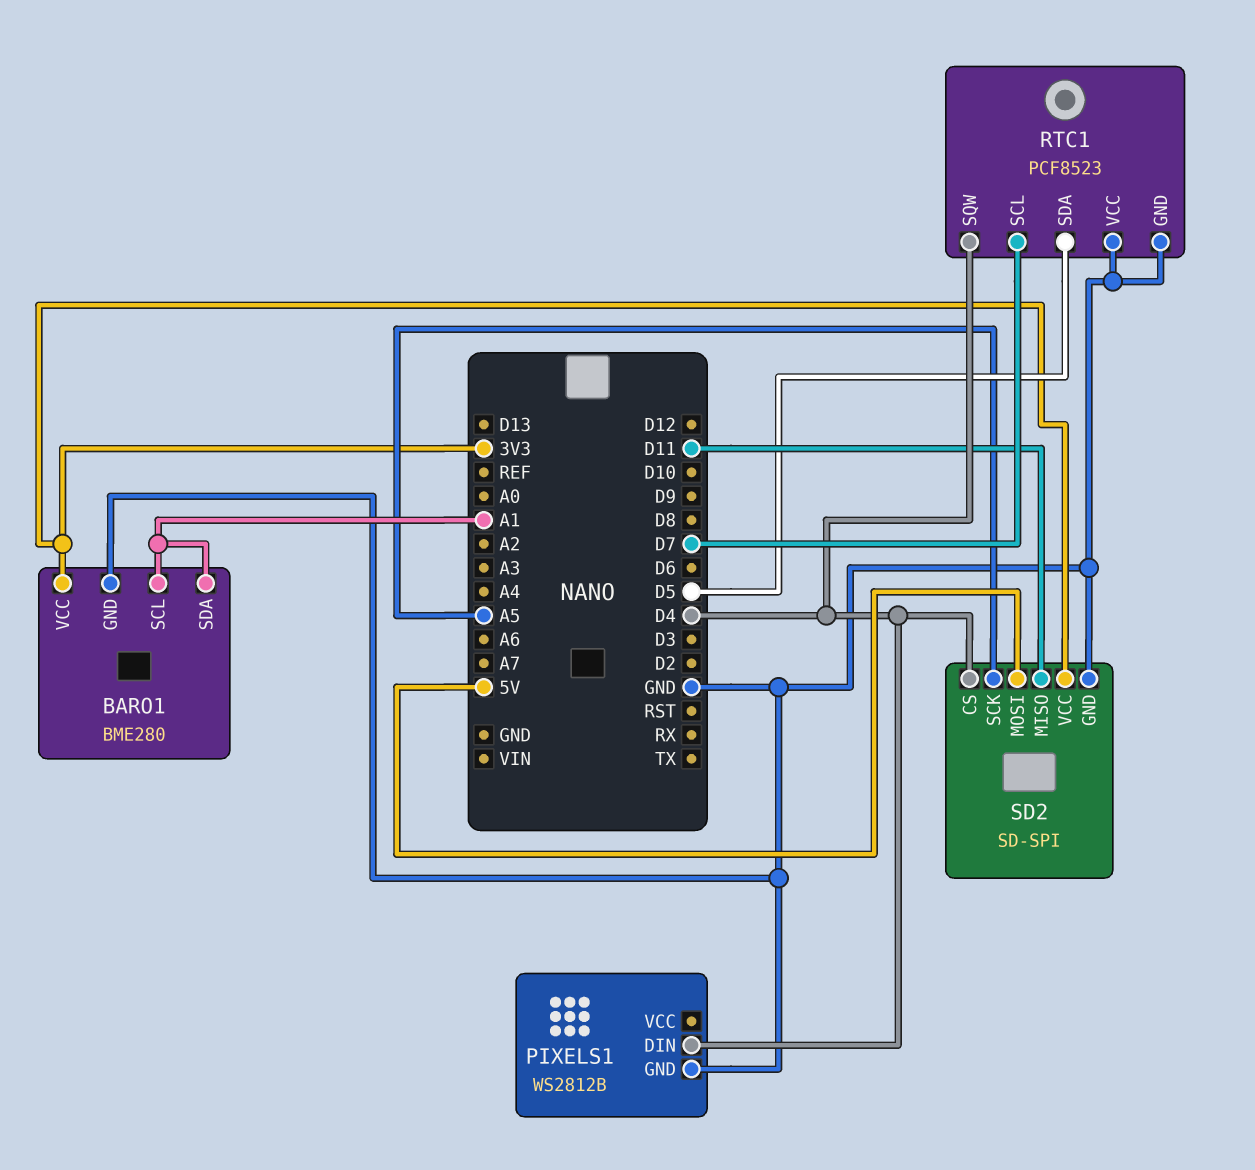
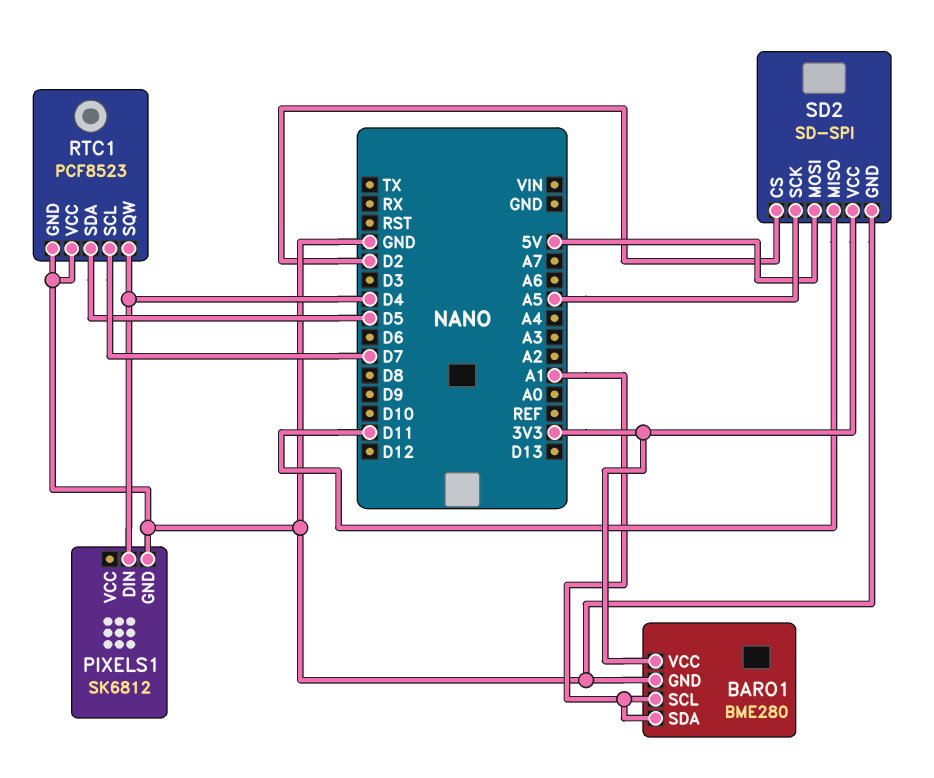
PIXELS1: WS2812B -> SK6812
SD2 pin CS: D4 -> D2

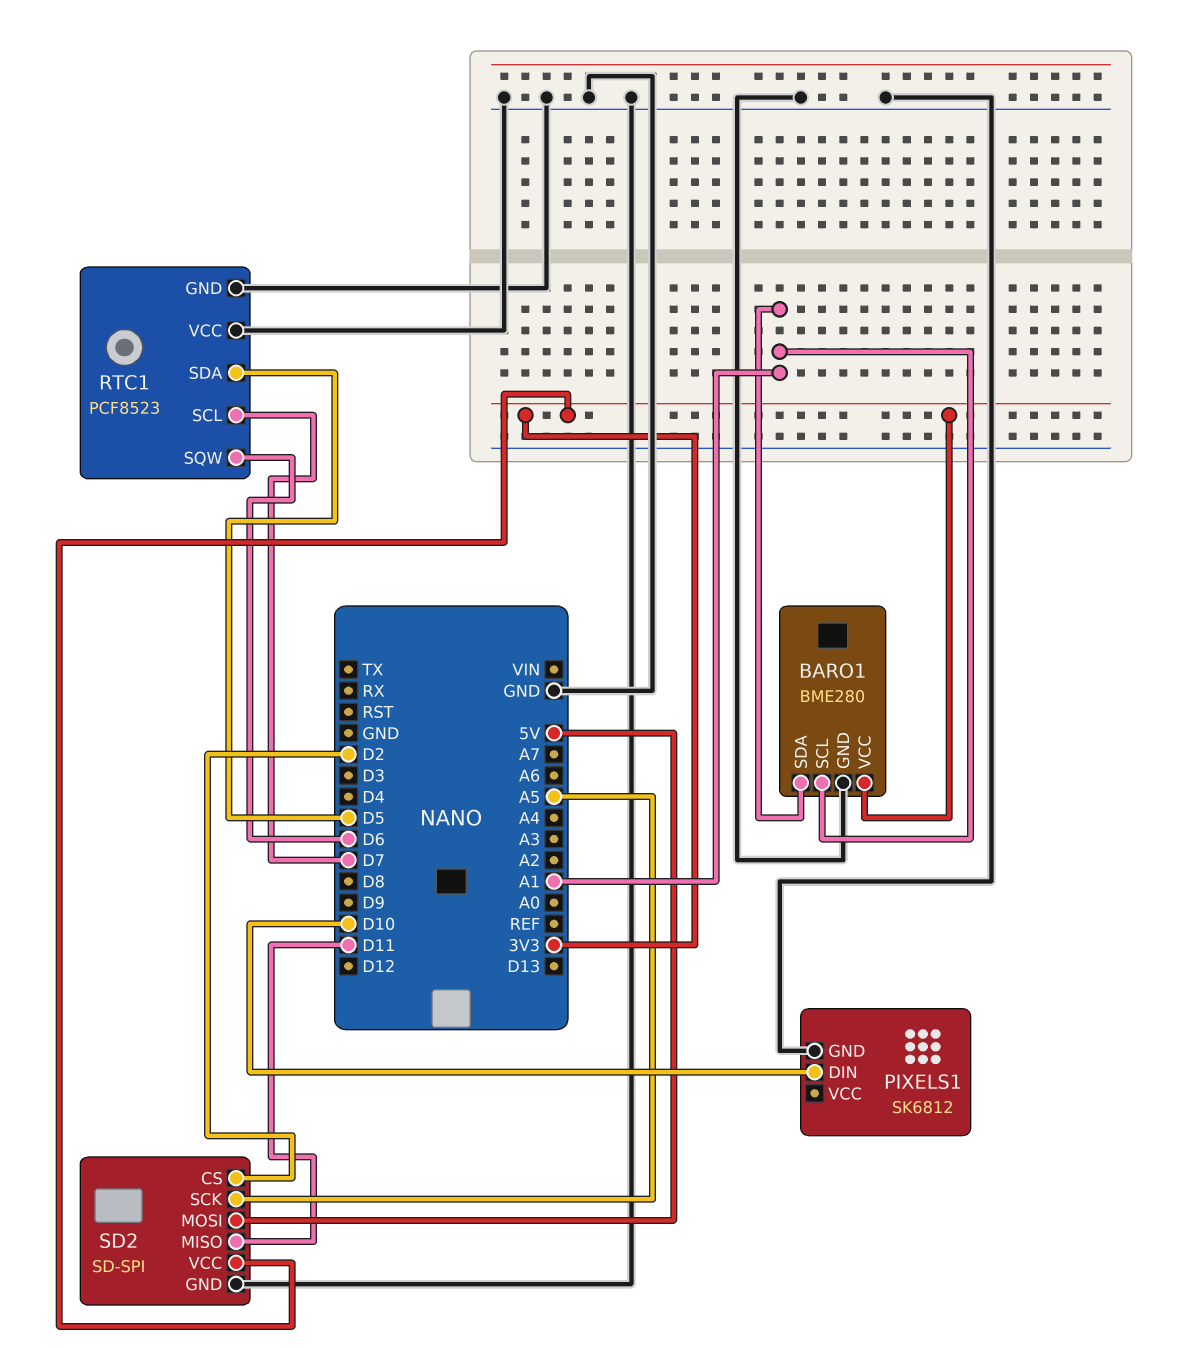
PIXELS1 pin DIN: D4 -> D10
RTC1 pin SQW: D4 -> D6

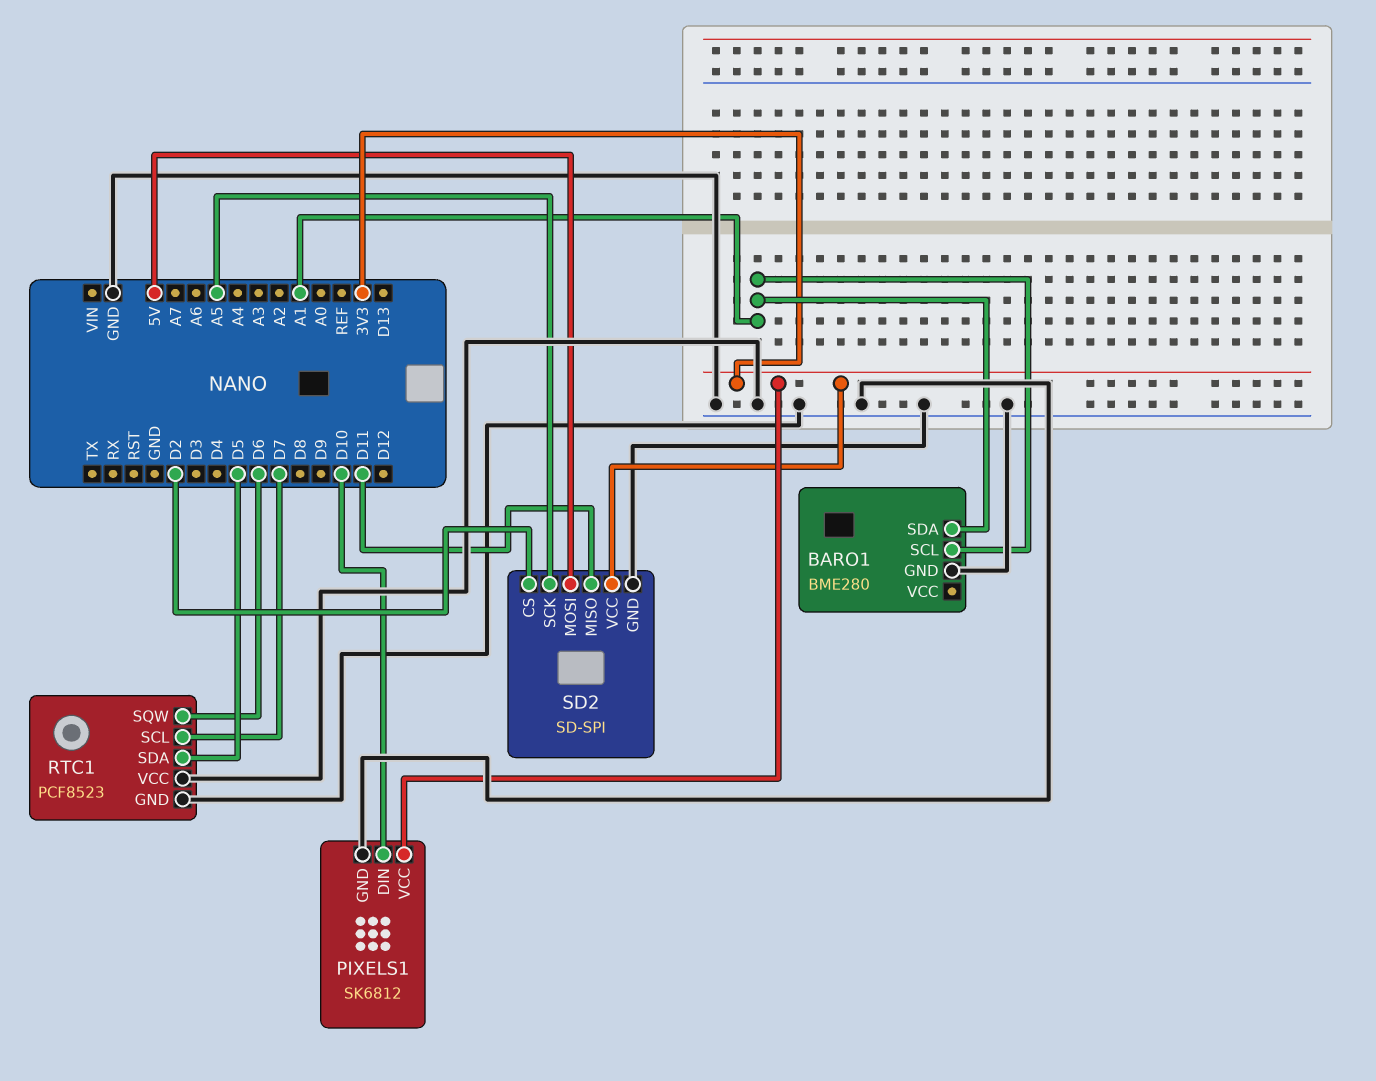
BARO1 pin VCC: 3V3 -> none
PIXELS1 pin VCC: none -> 3V3

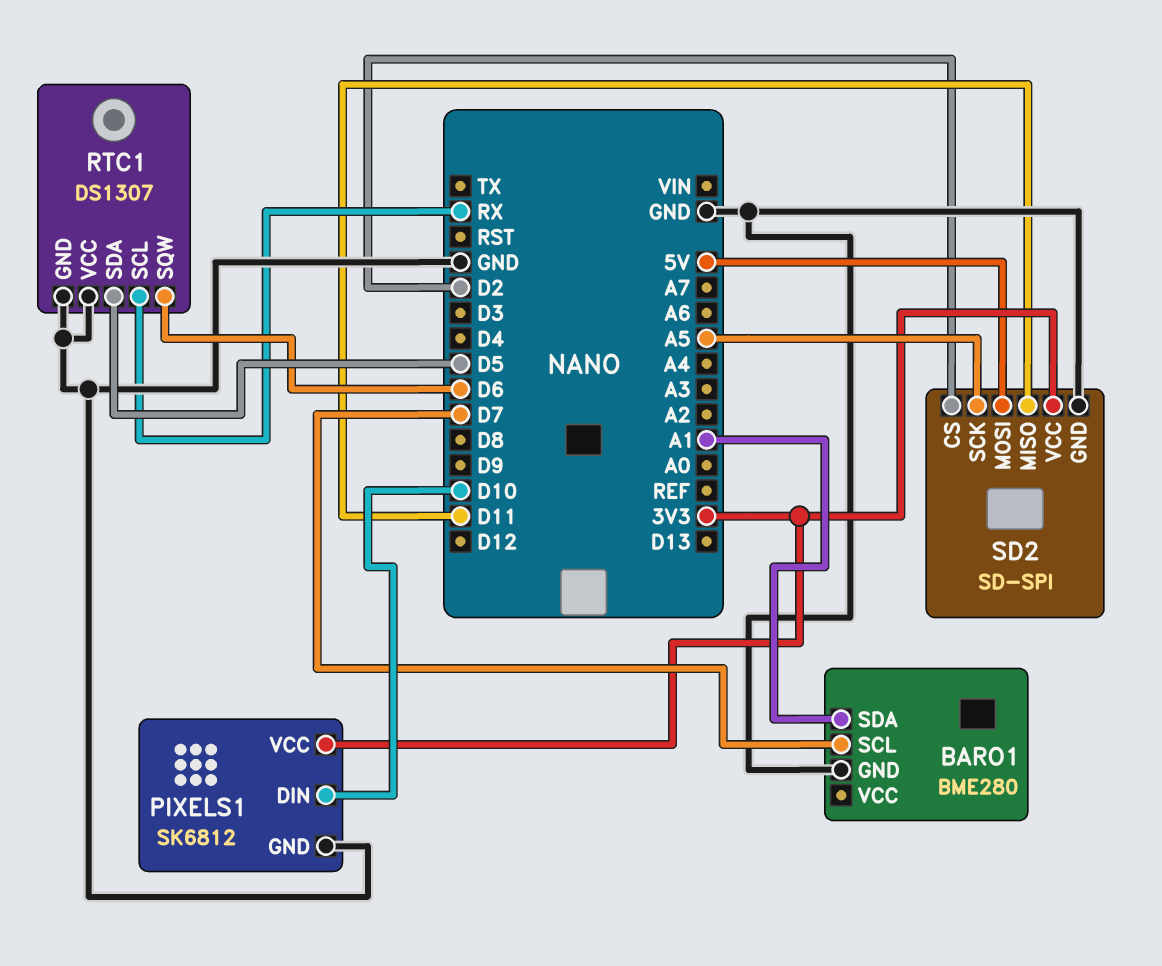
BARO1 pin SCL: A1 -> D7
RTC1: PCF8523 -> DS1307
RTC1 pin SCL: D7 -> RX

